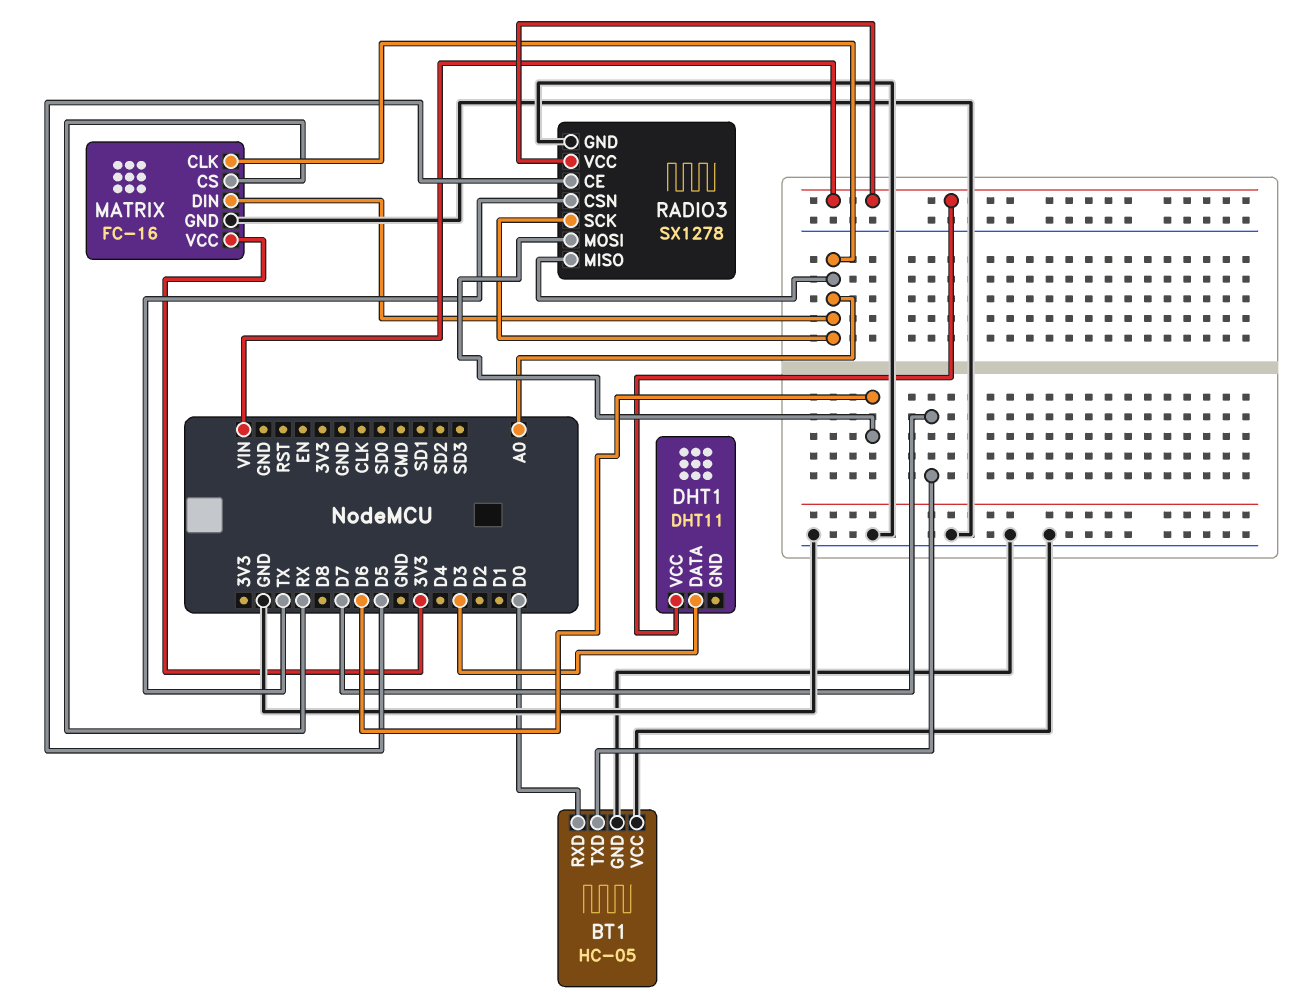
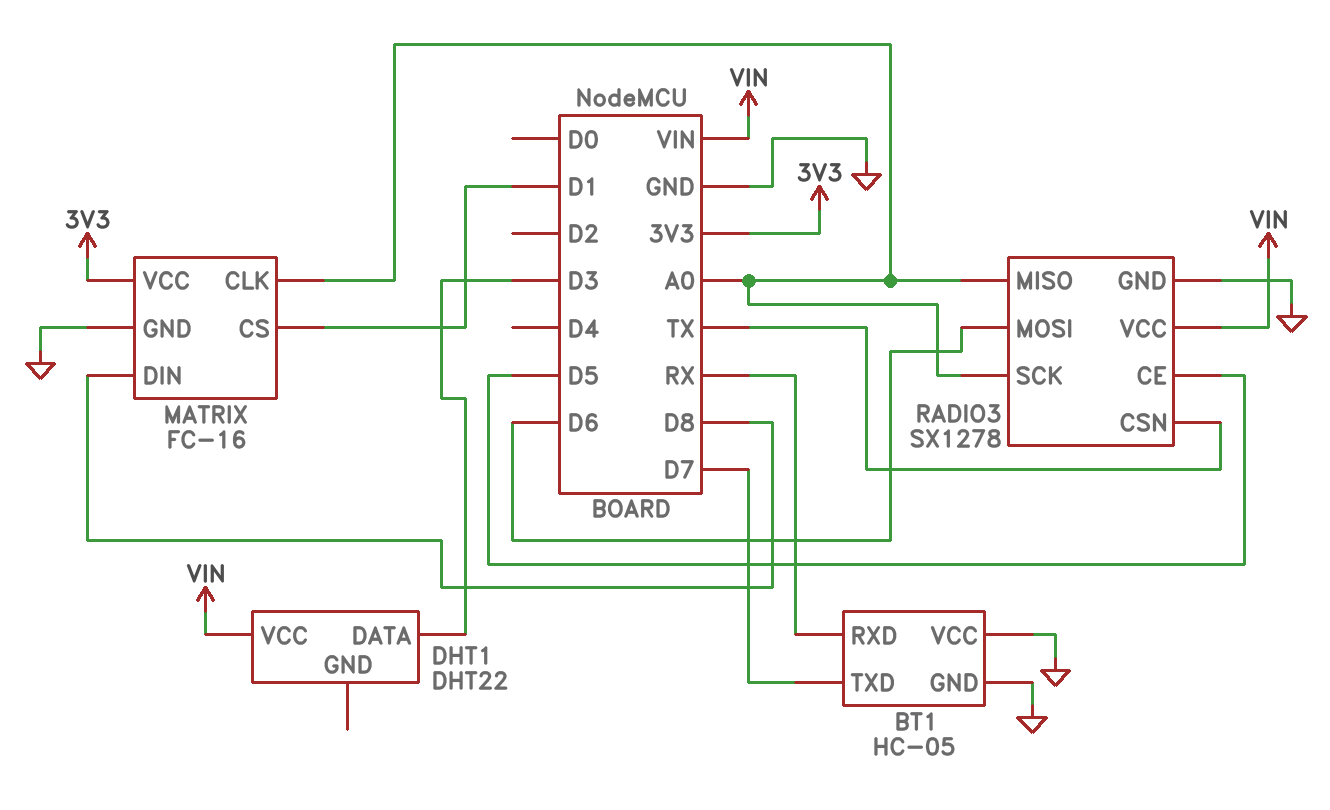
BT1 pin RXD: D0 -> RX
DHT1: DHT11 -> DHT22
MATRIX pin CS: RX -> D1
MATRIX pin DIN: A0 -> D8

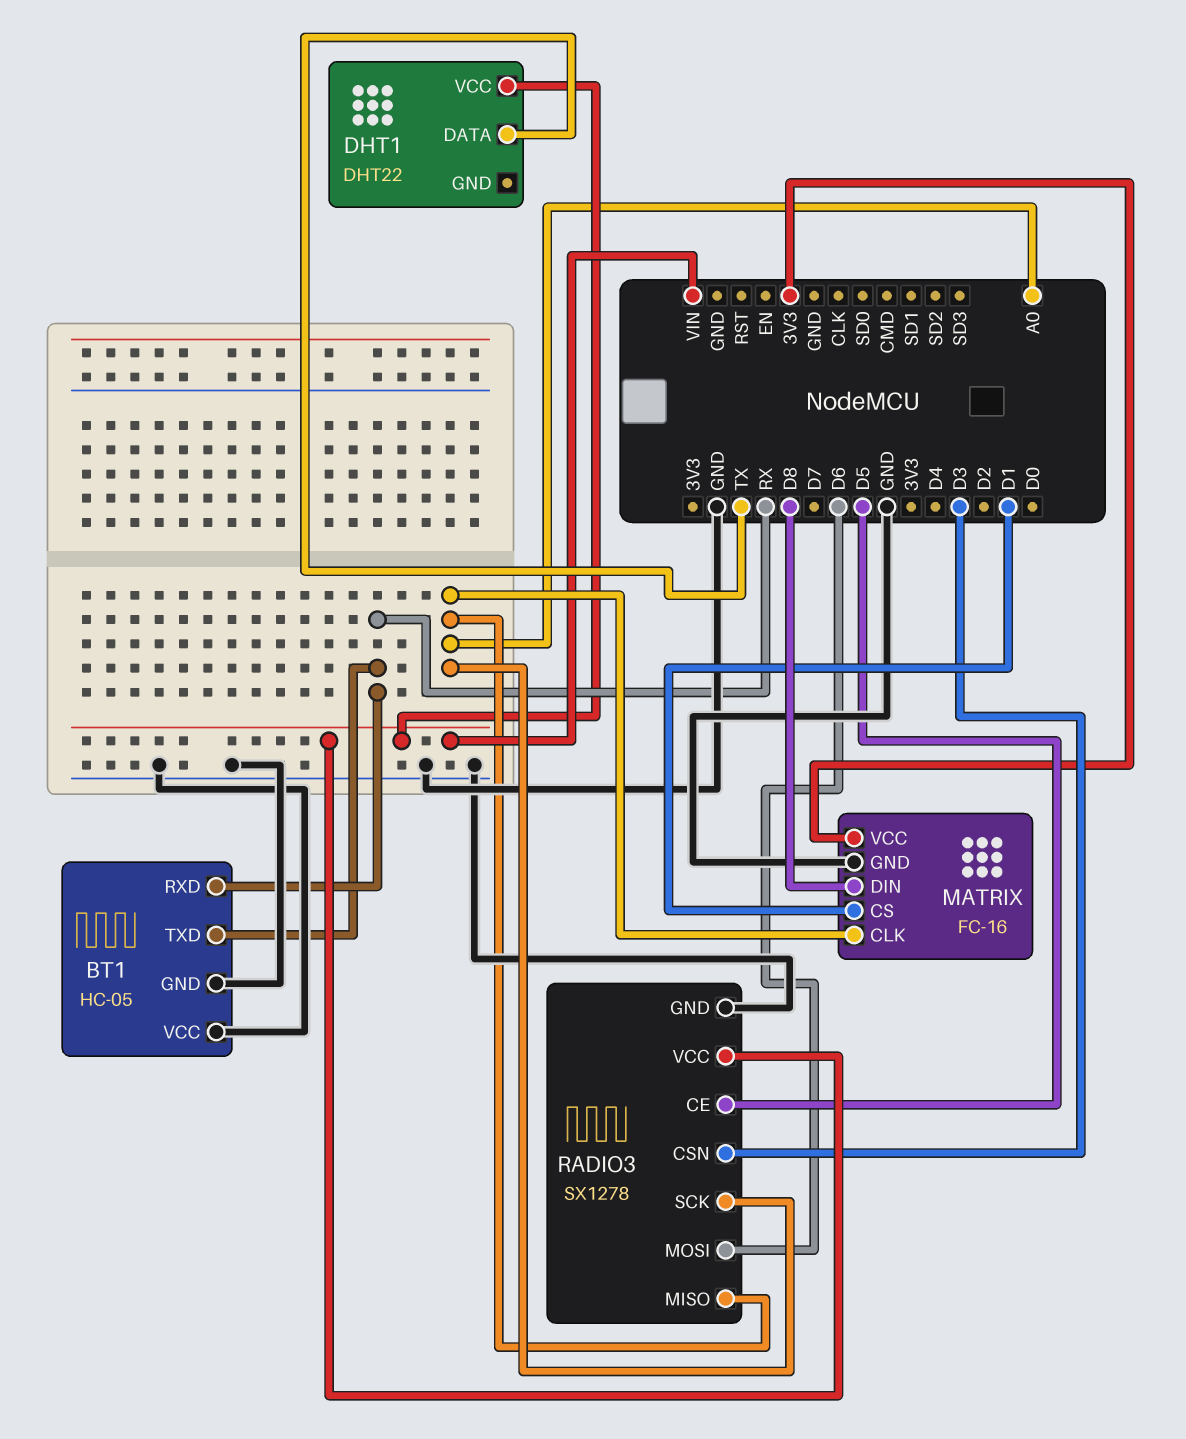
BT1 pin TXD: D7 -> RX
DHT1 pin DATA: D3 -> TX
RADIO3 pin CSN: TX -> D3

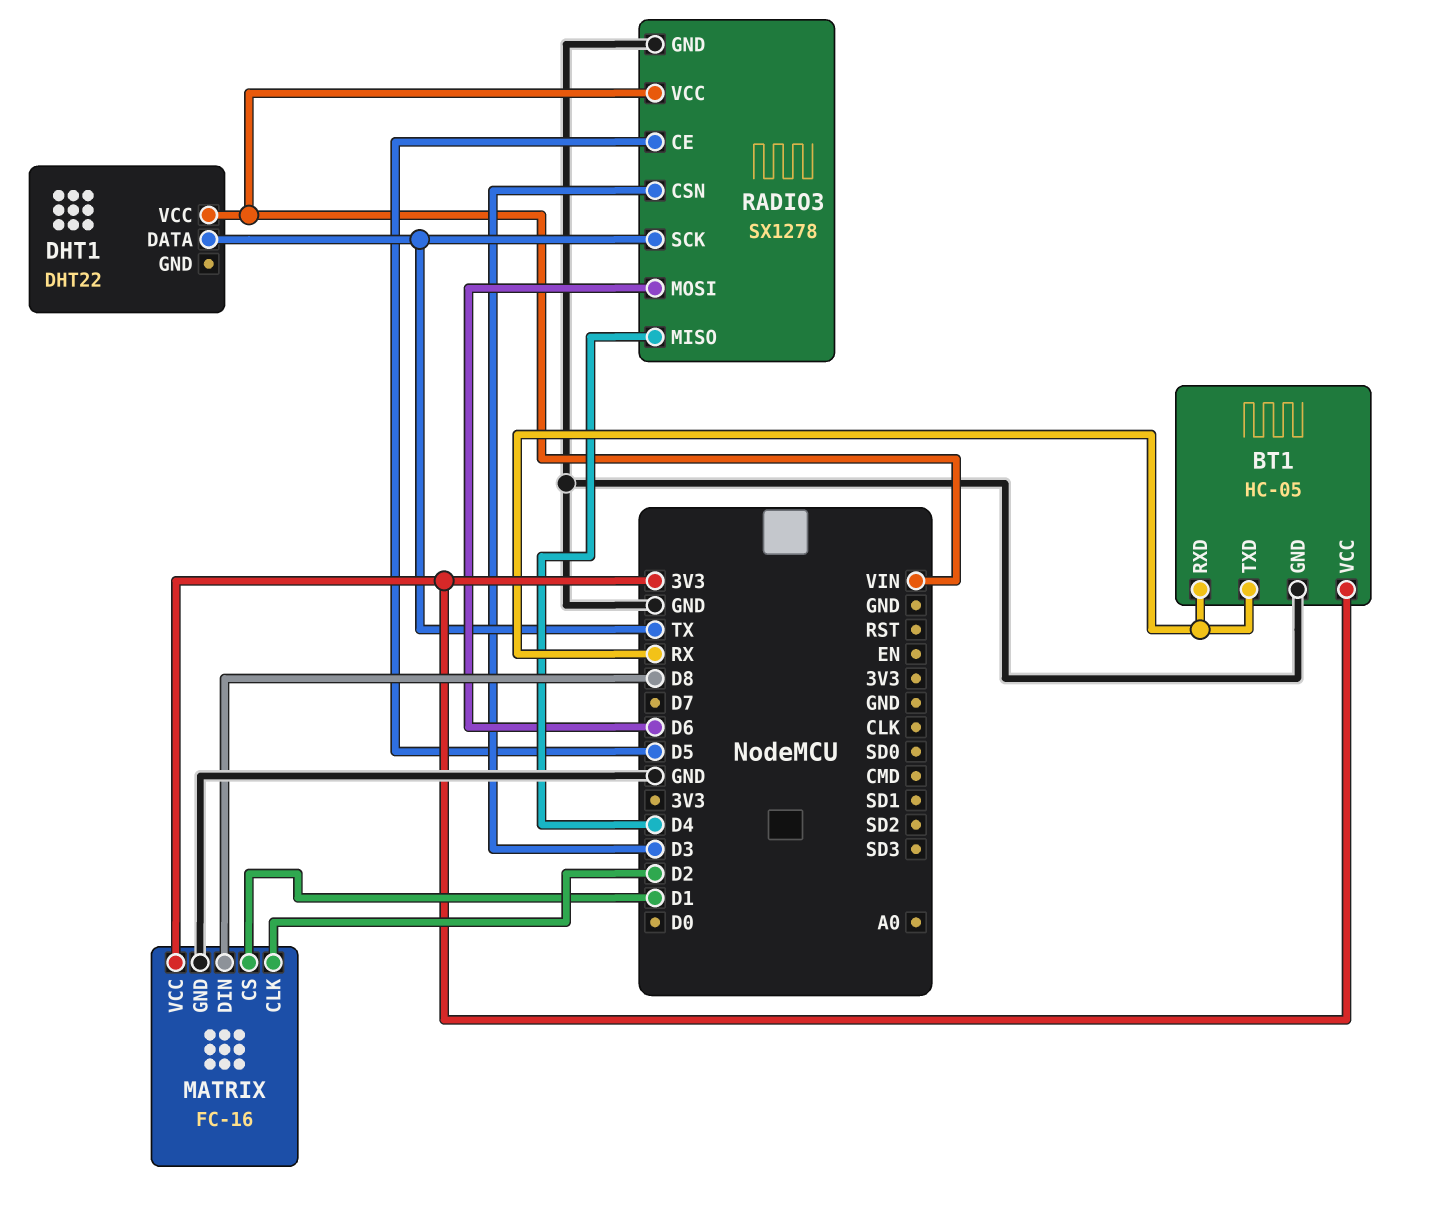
BT1 pin VCC: GND -> 3V3
MATRIX pin CLK: A0 -> D2
RADIO3 pin MISO: A0 -> D4
RADIO3 pin SCK: A0 -> TX

